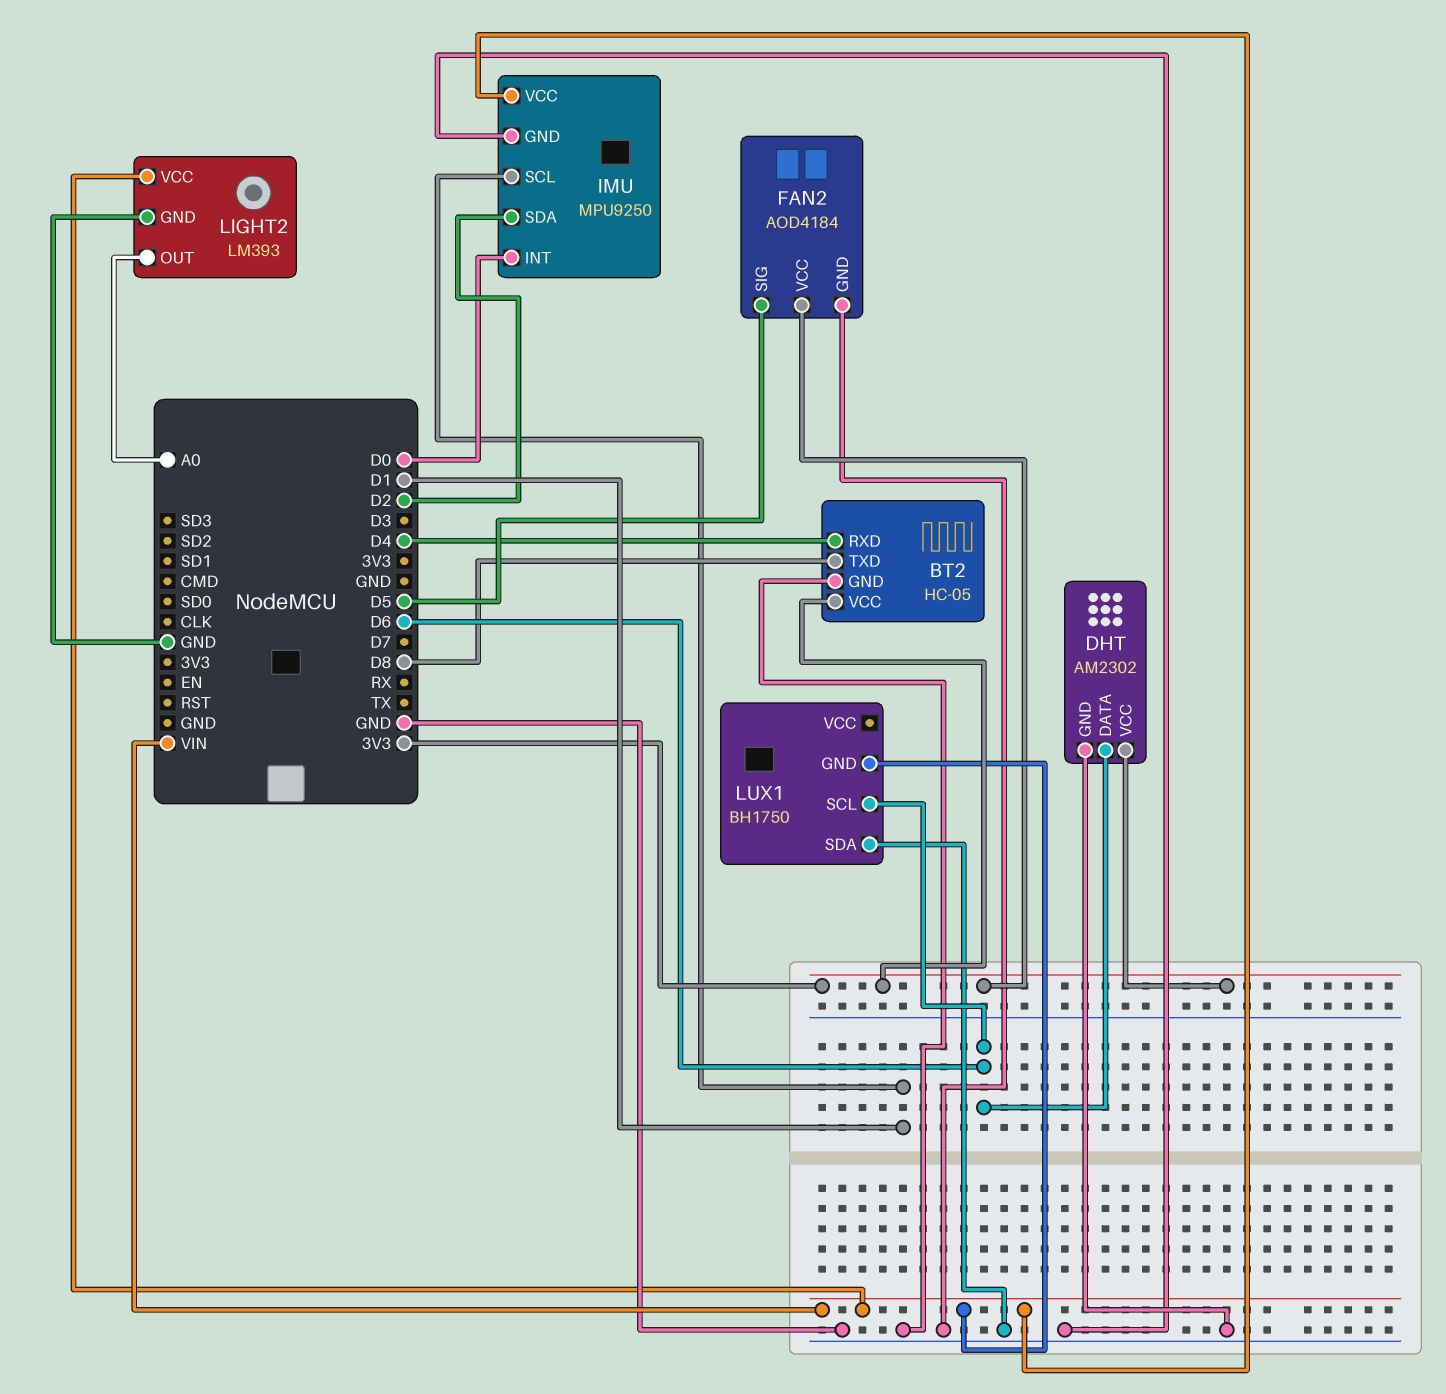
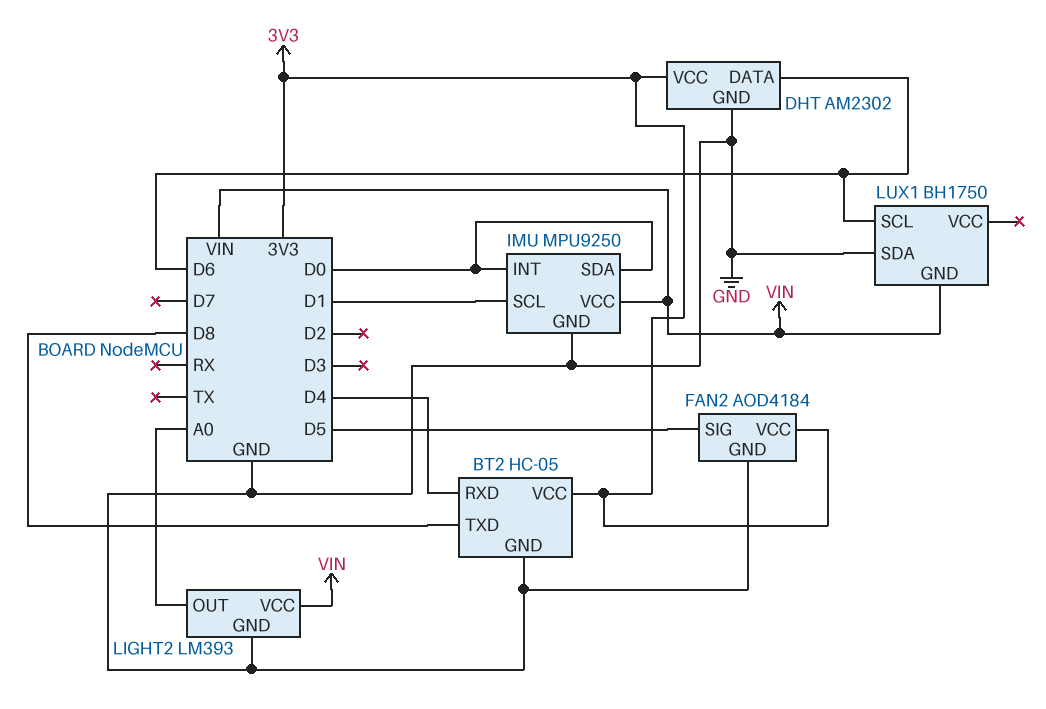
IMU pin SDA: D2 -> D0

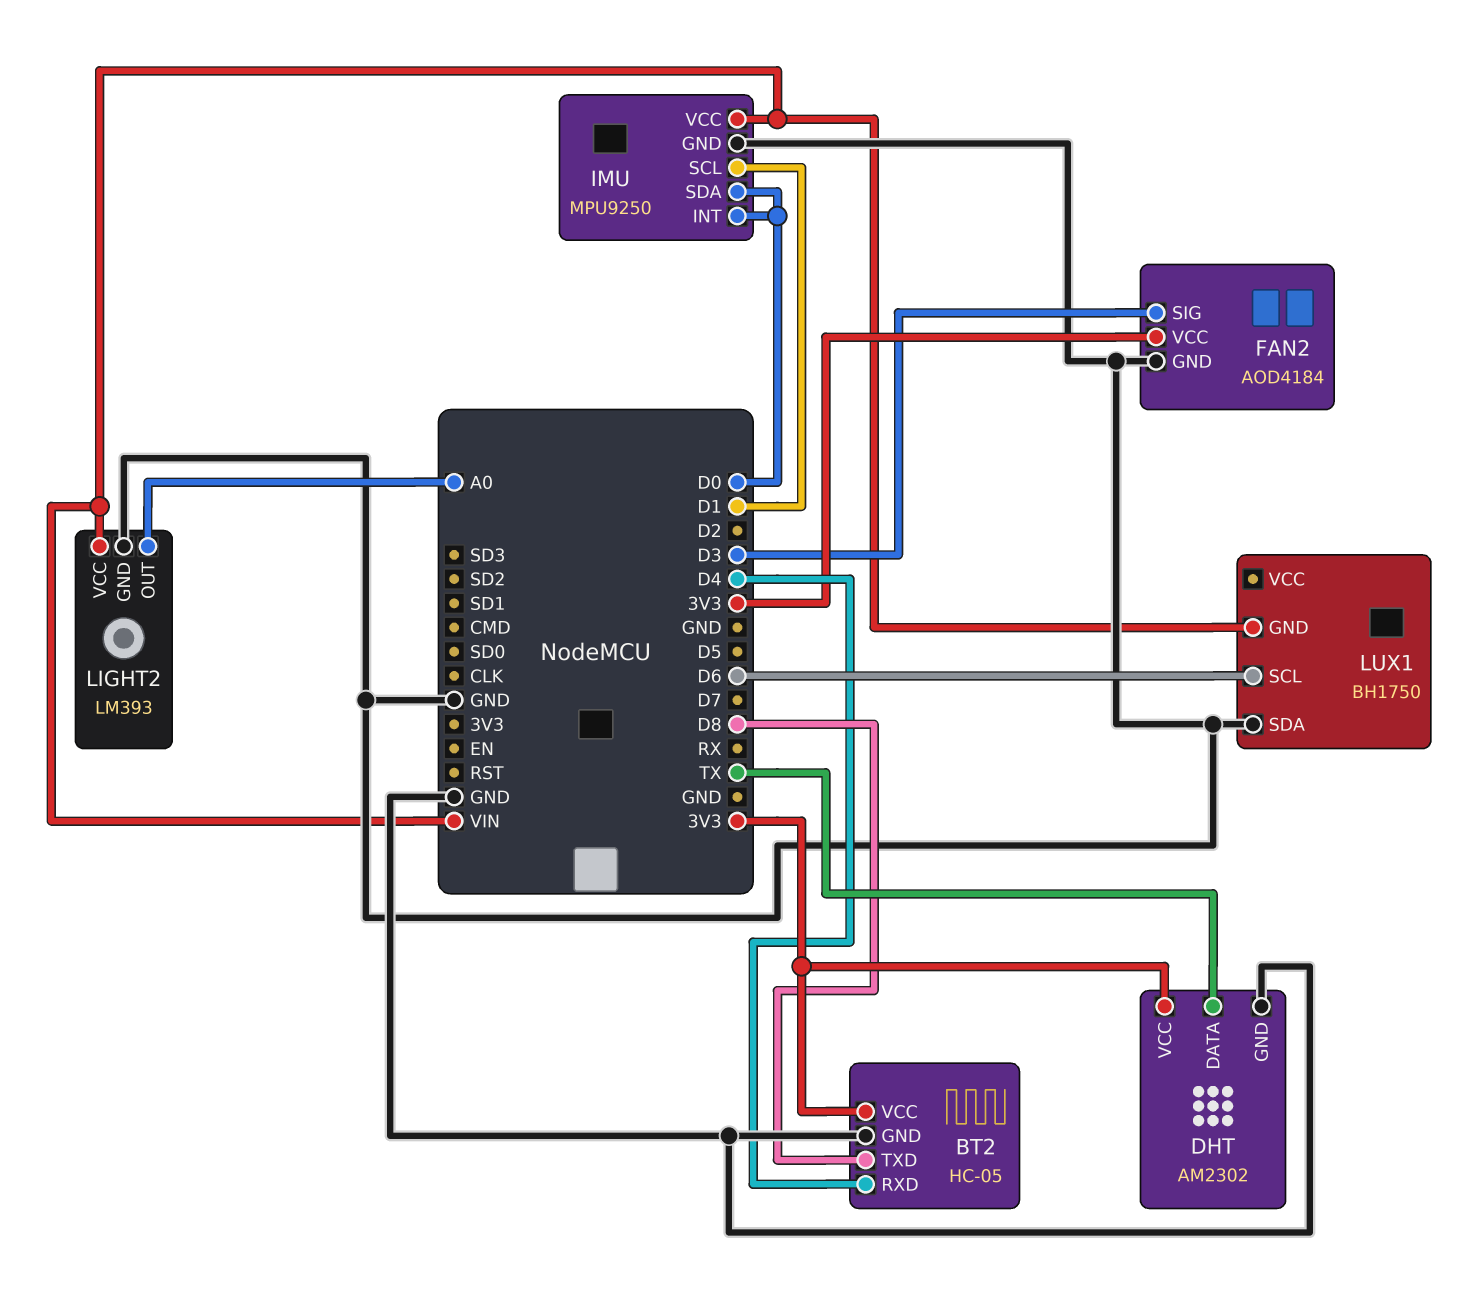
DHT pin DATA: D6 -> TX
FAN2 pin SIG: D5 -> D3

